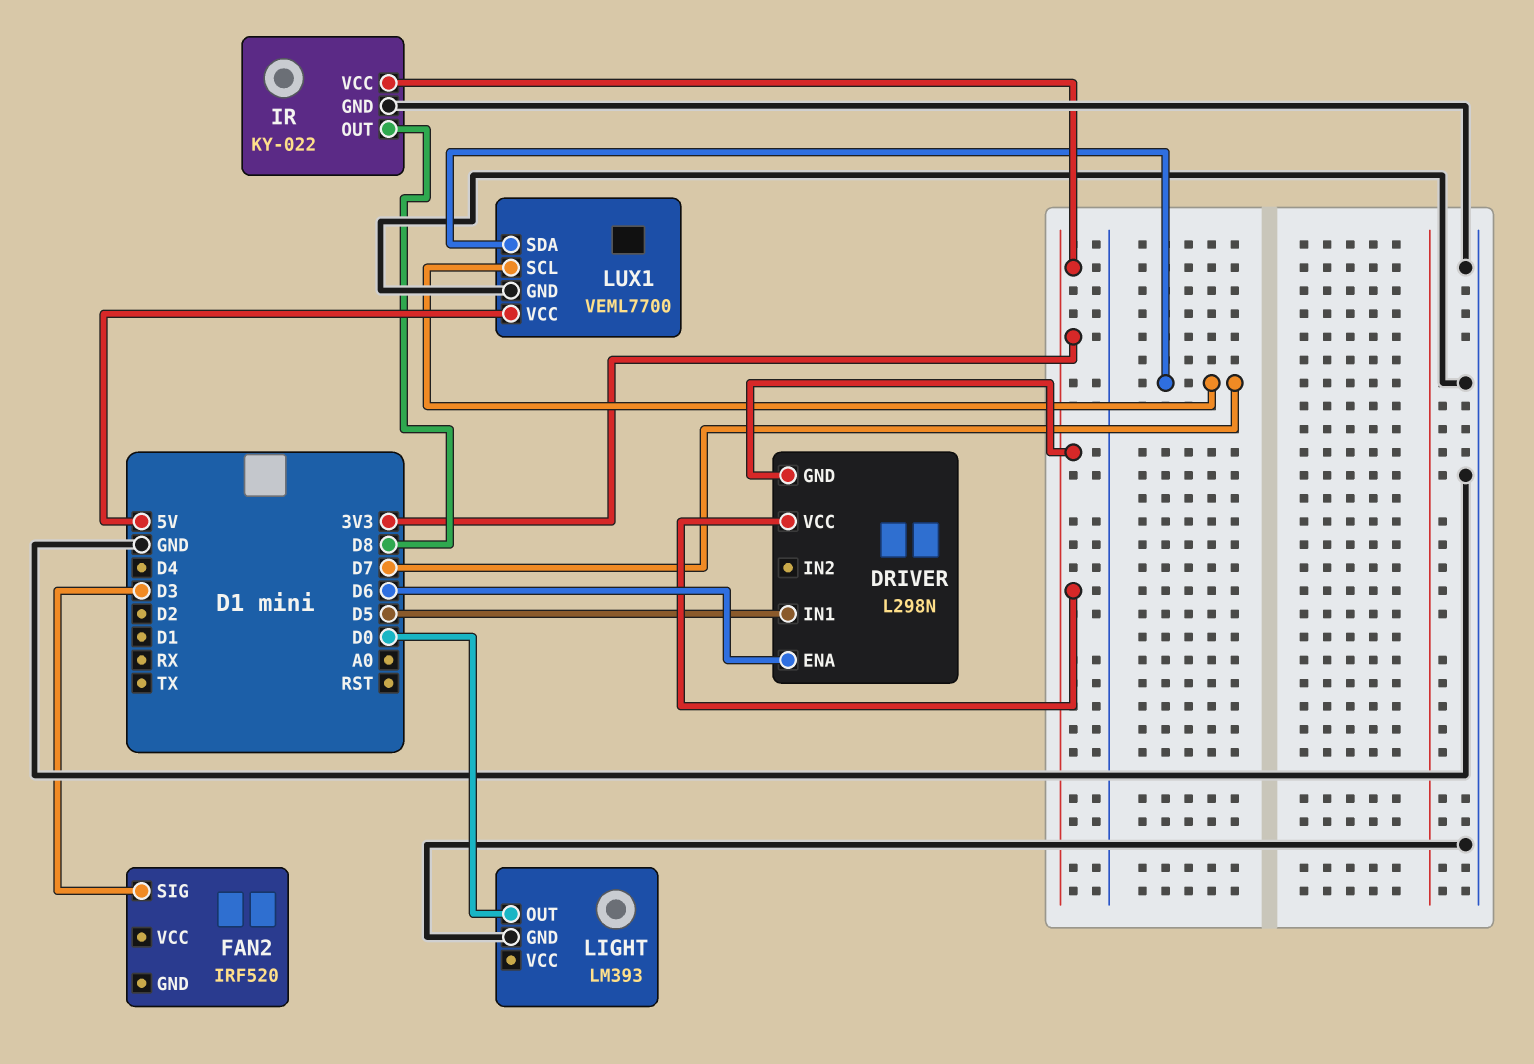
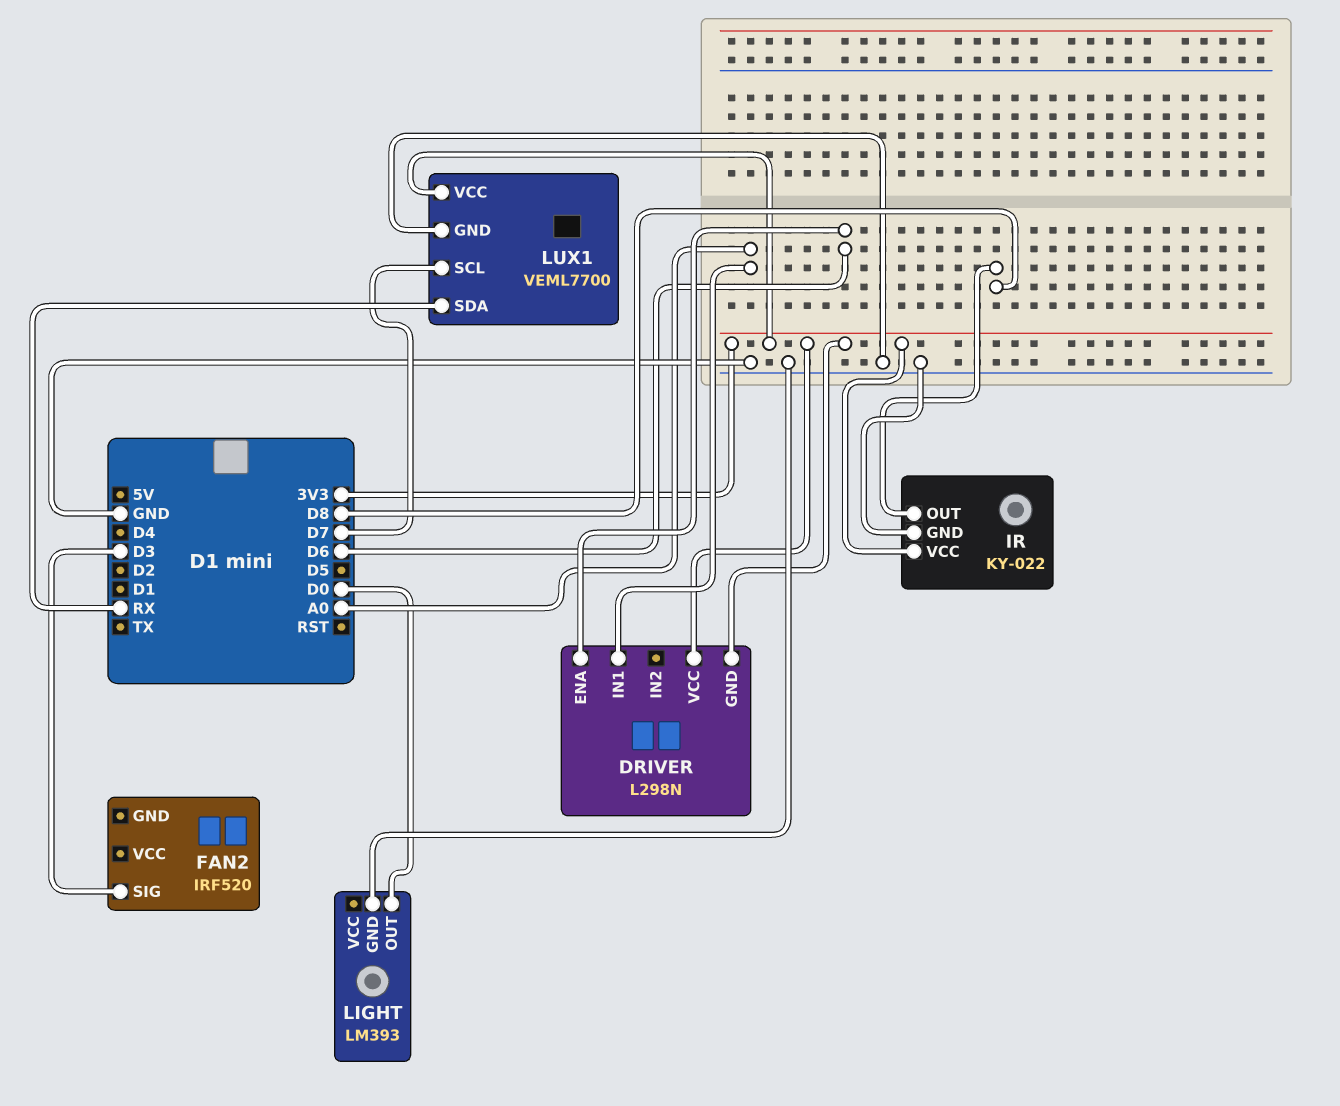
DRIVER pin IN1: D5 -> A0
LUX1 pin SDA: D7 -> RX
LUX1 pin VCC: 5V -> 3V3

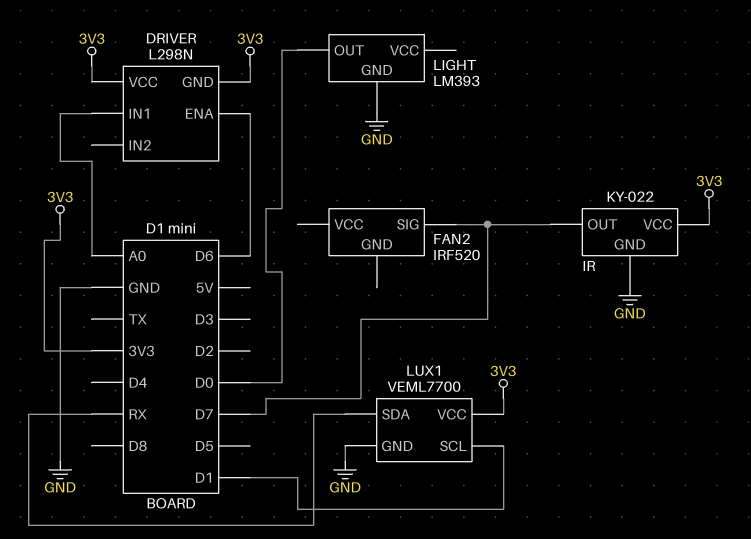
FAN2 pin SIG: D3 -> D7
IR pin OUT: D8 -> D7
LUX1 pin SCL: D7 -> D1

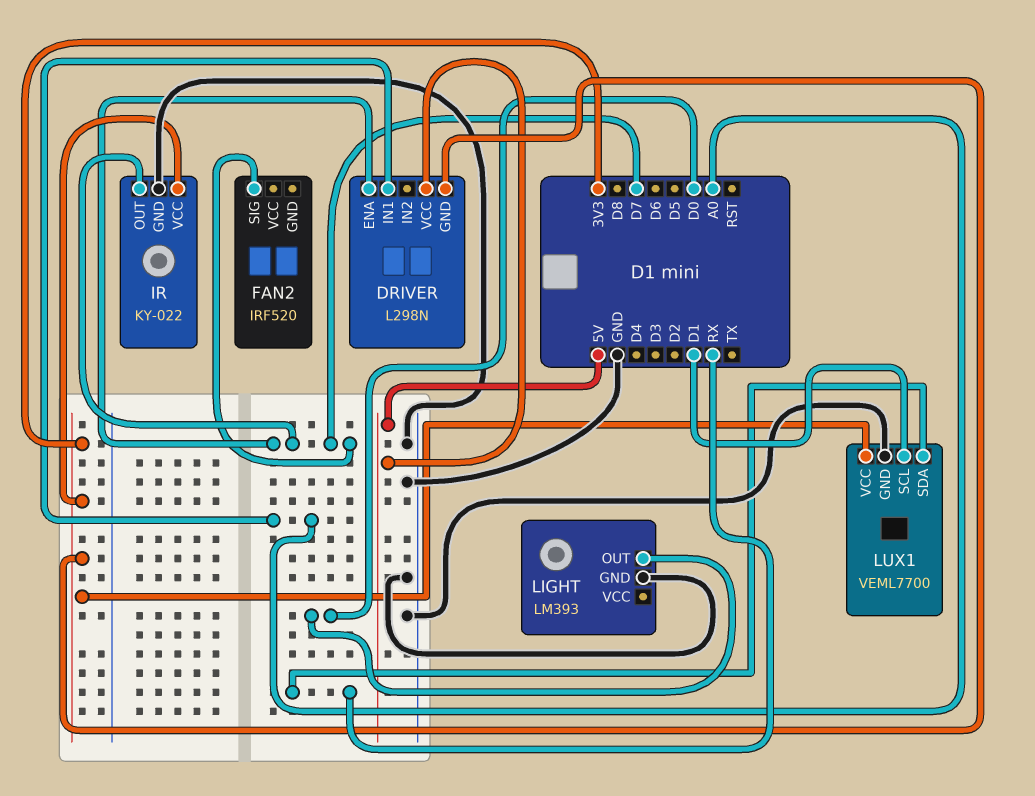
DRIVER pin ENA: D6 -> D7
DRIVER pin VCC: 3V3 -> 5V

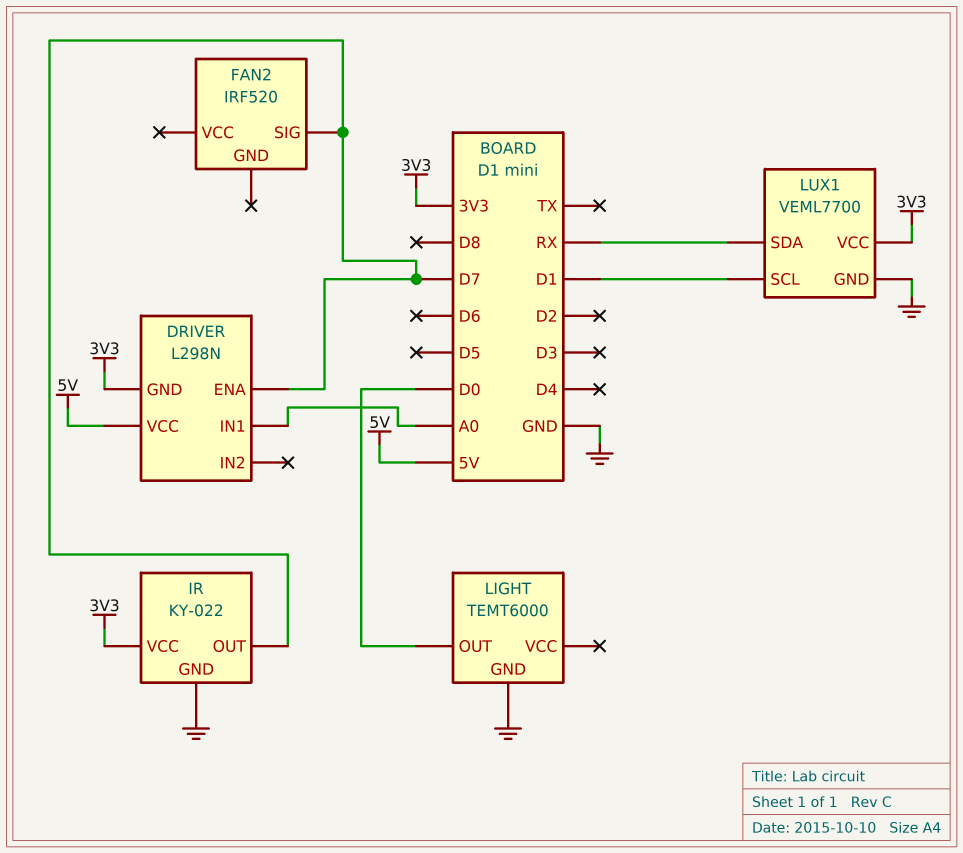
LIGHT: LM393 -> TEMT6000

